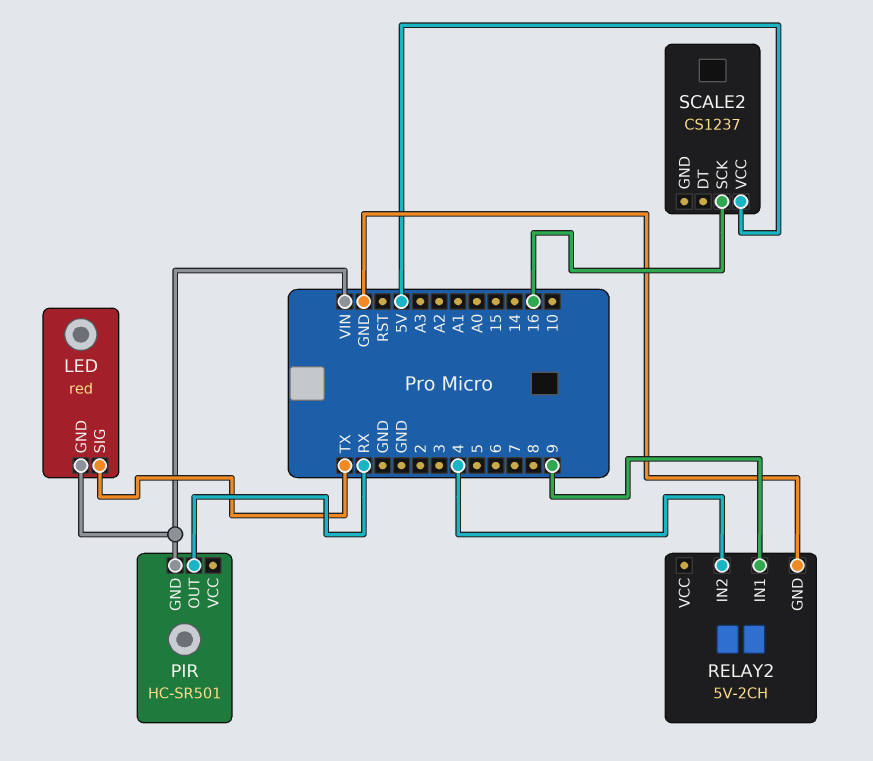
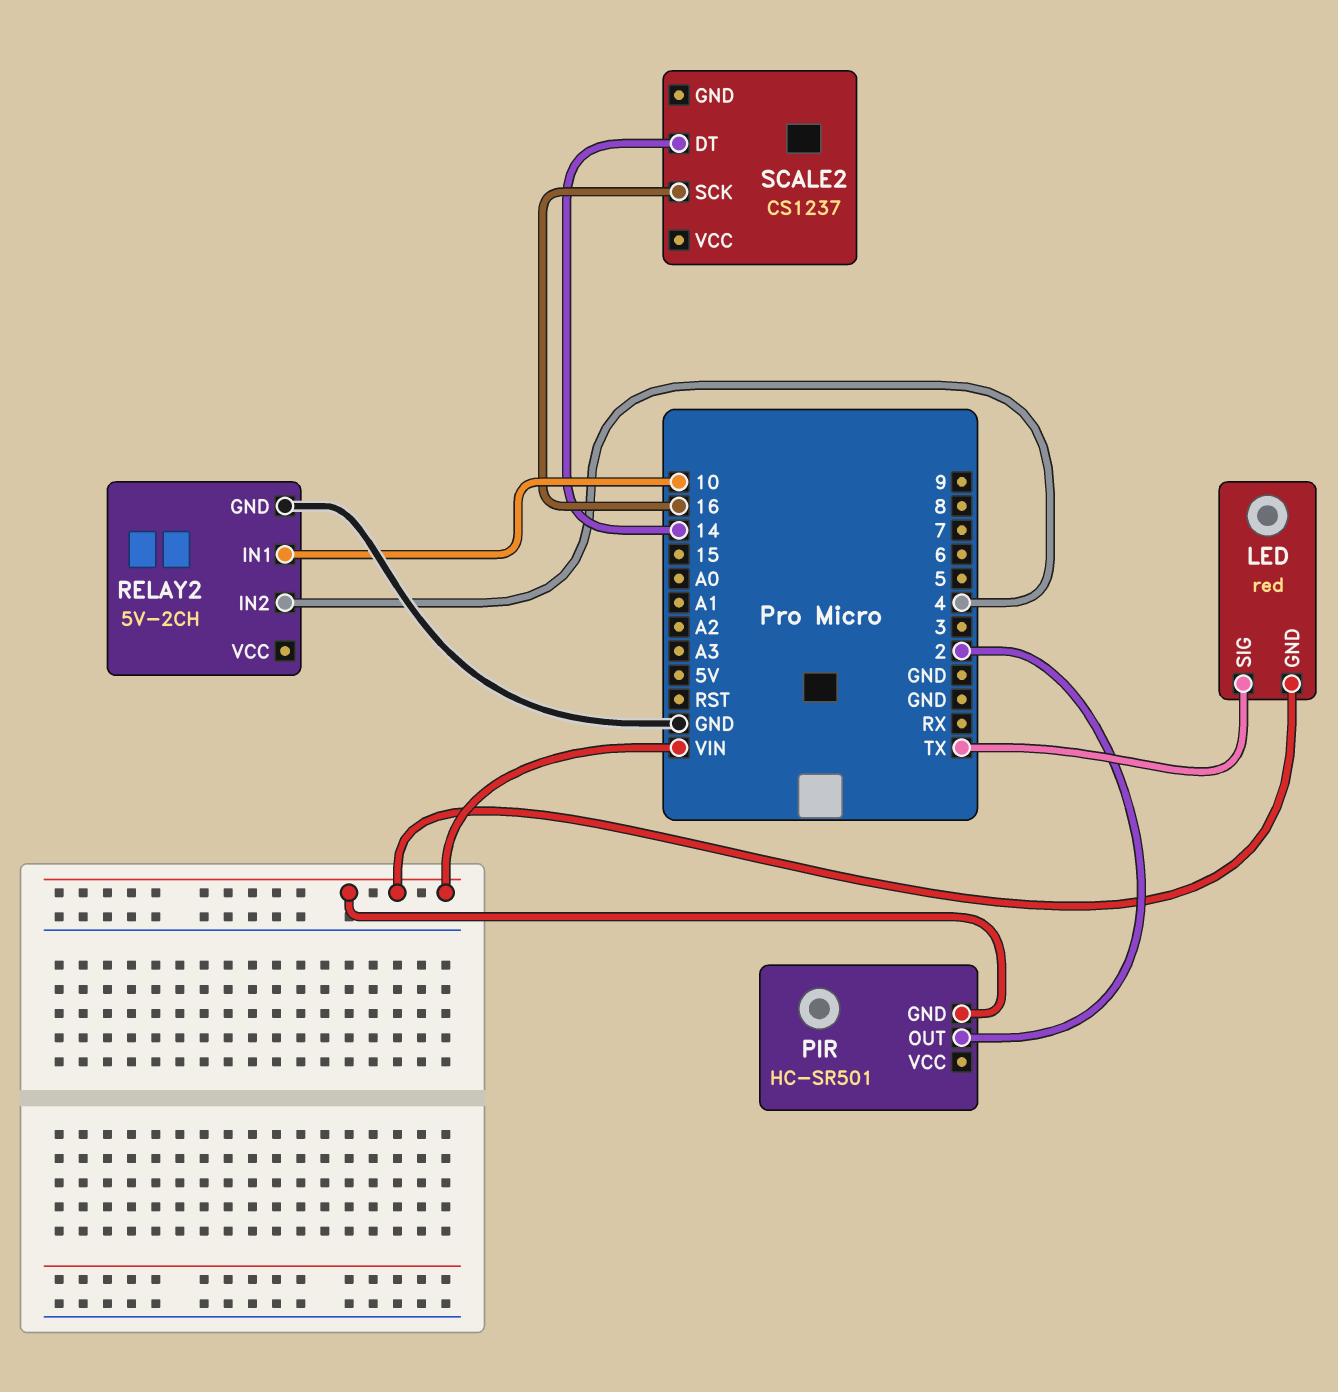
PIR pin OUT: RX -> 2
RELAY2 pin IN1: 9 -> 10
SCALE2 pin DT: none -> 14
SCALE2 pin VCC: 5V -> none

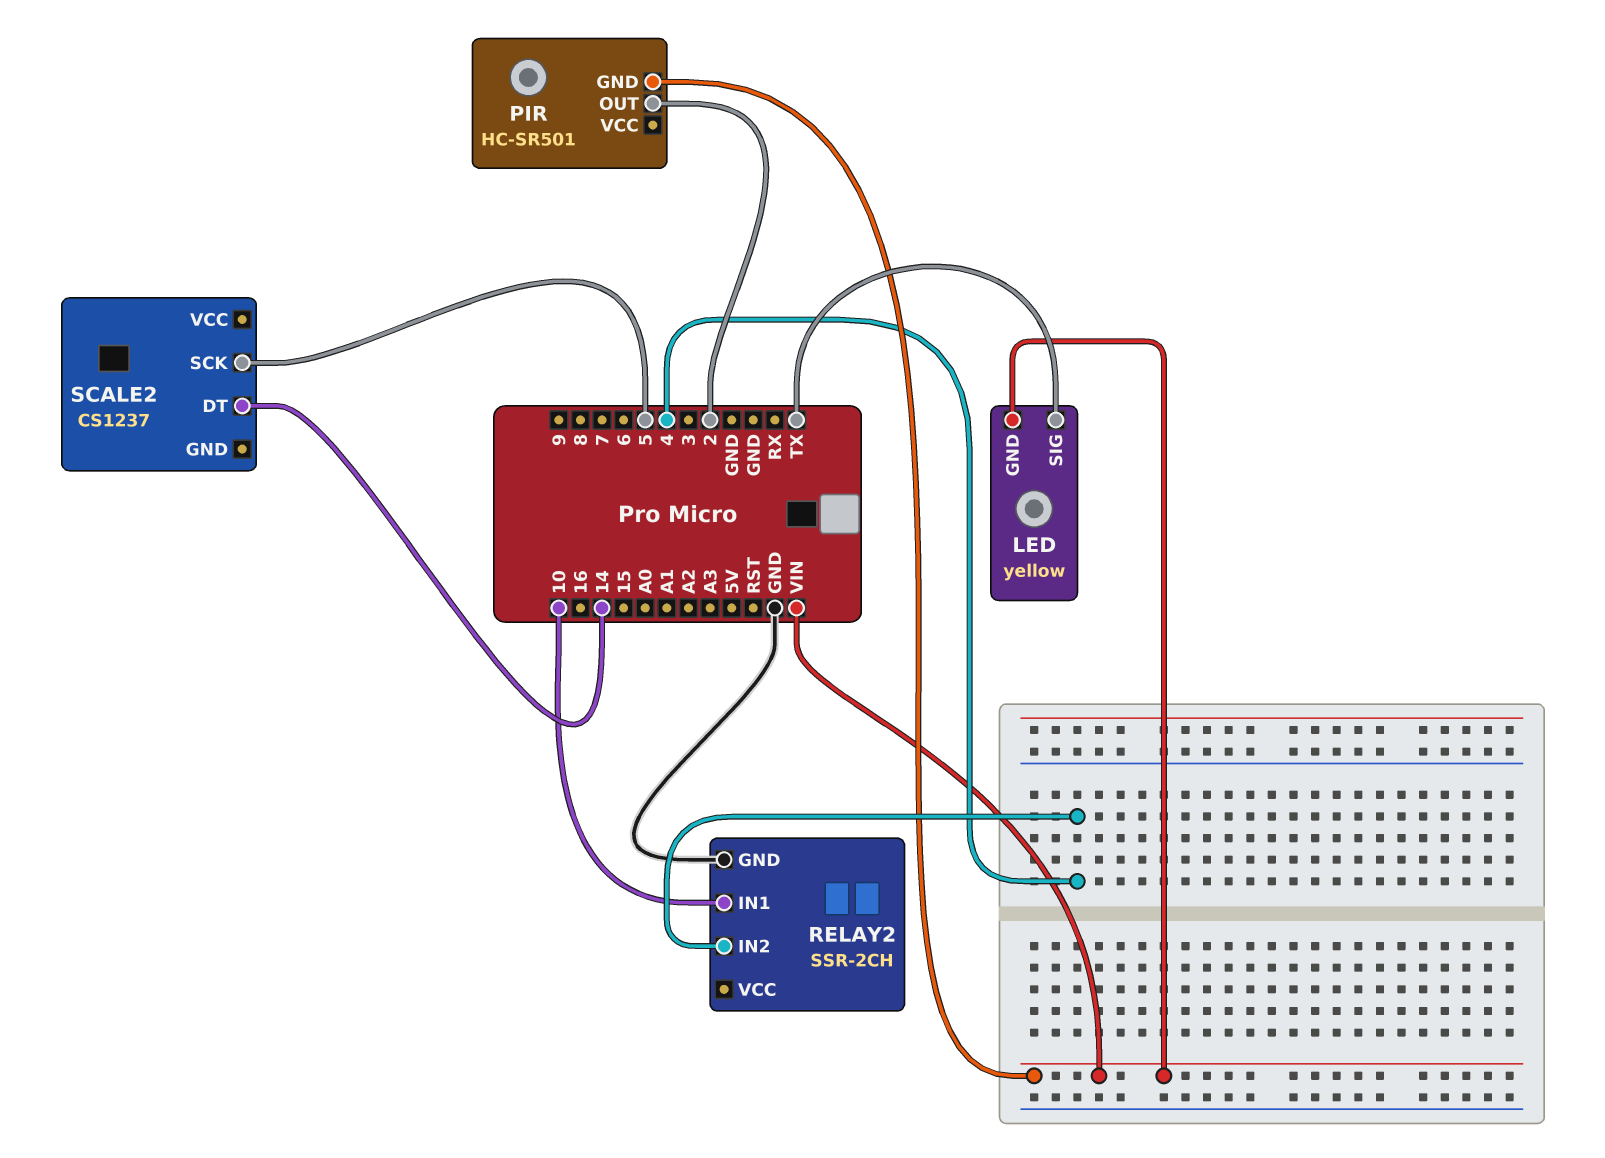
LED: red -> yellow
RELAY2: 5V-2CH -> SSR-2CH
SCALE2 pin SCK: 16 -> 5

